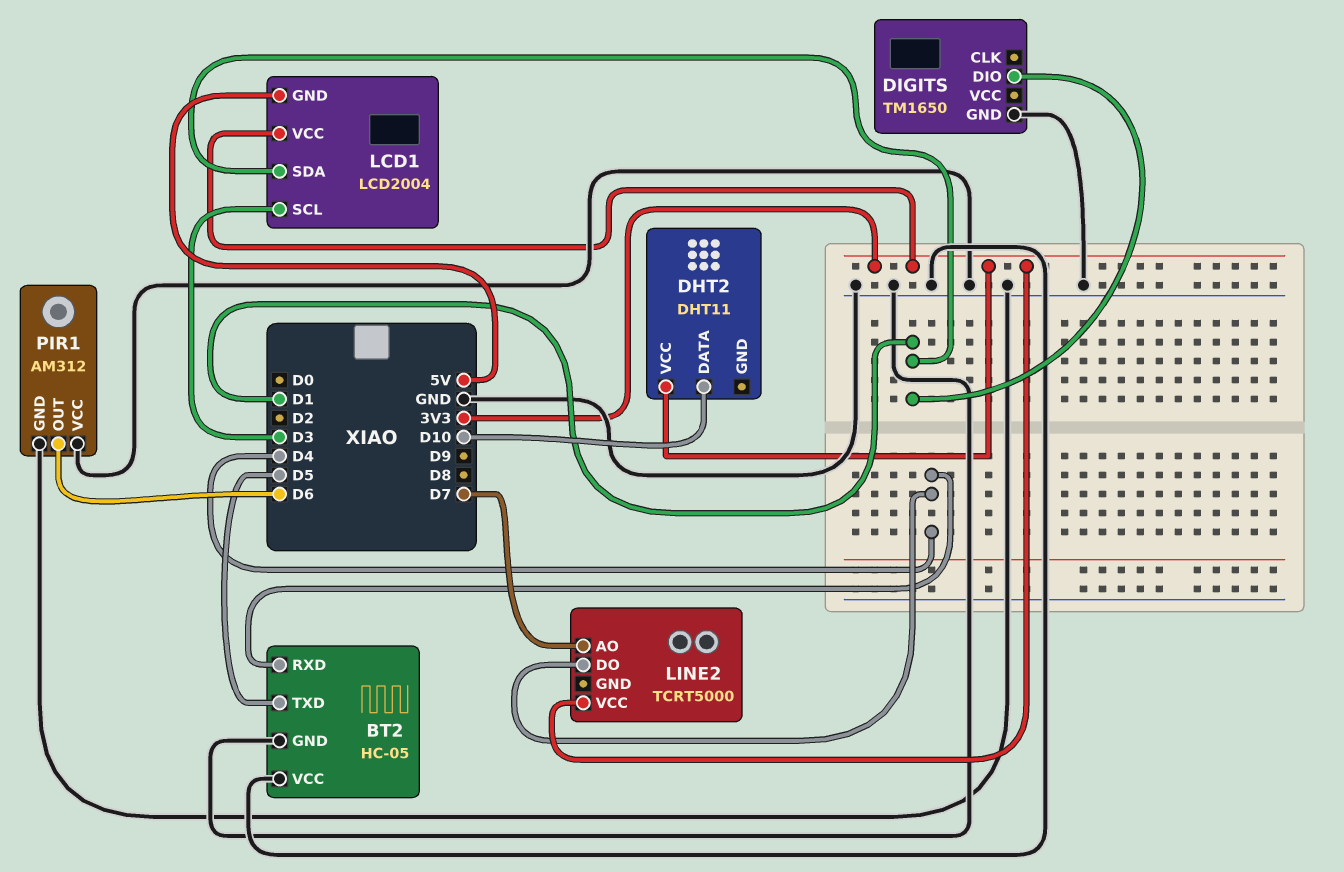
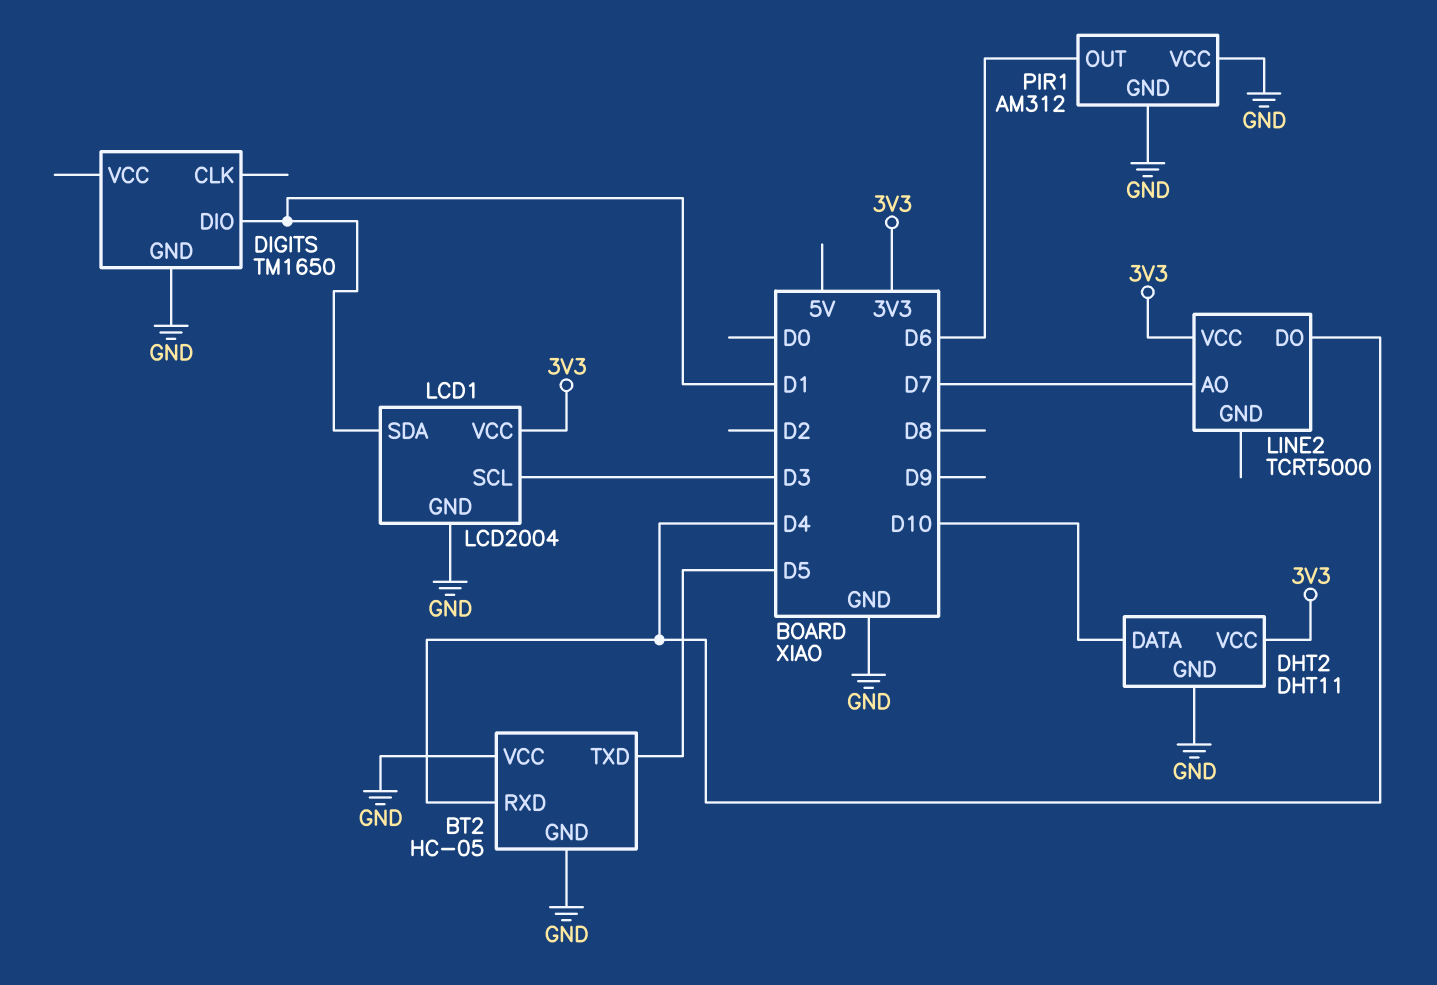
DHT2 pin GND: none -> GND
LCD1 pin GND: 5V -> GND

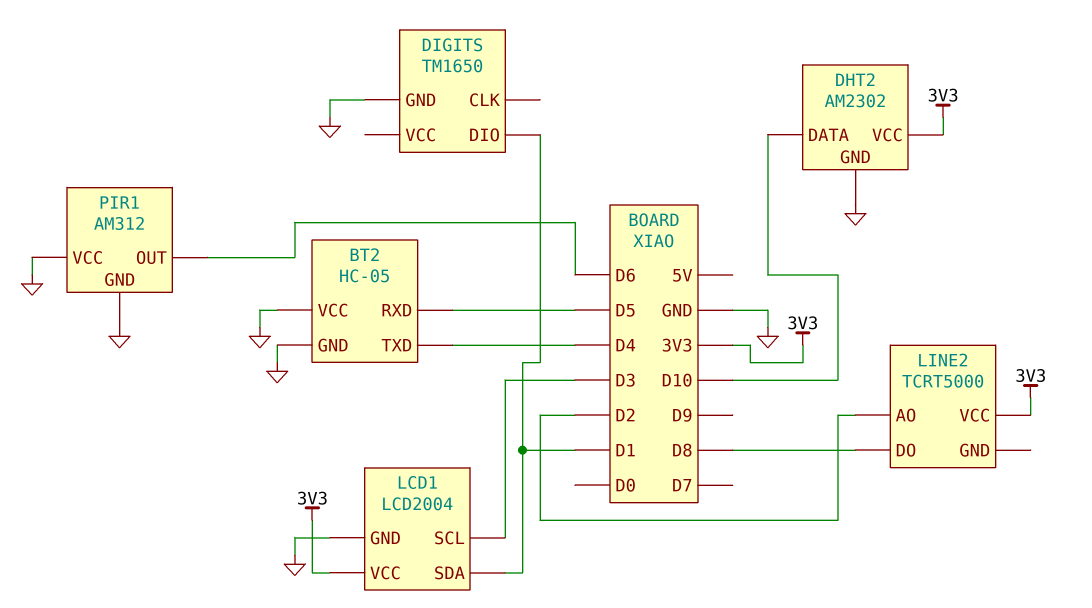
BT2 pin RXD: D4 -> D5
BT2 pin TXD: D5 -> D4
DHT2: DHT11 -> AM2302
LINE2 pin AO: D7 -> D2
LINE2 pin DO: D4 -> D8

